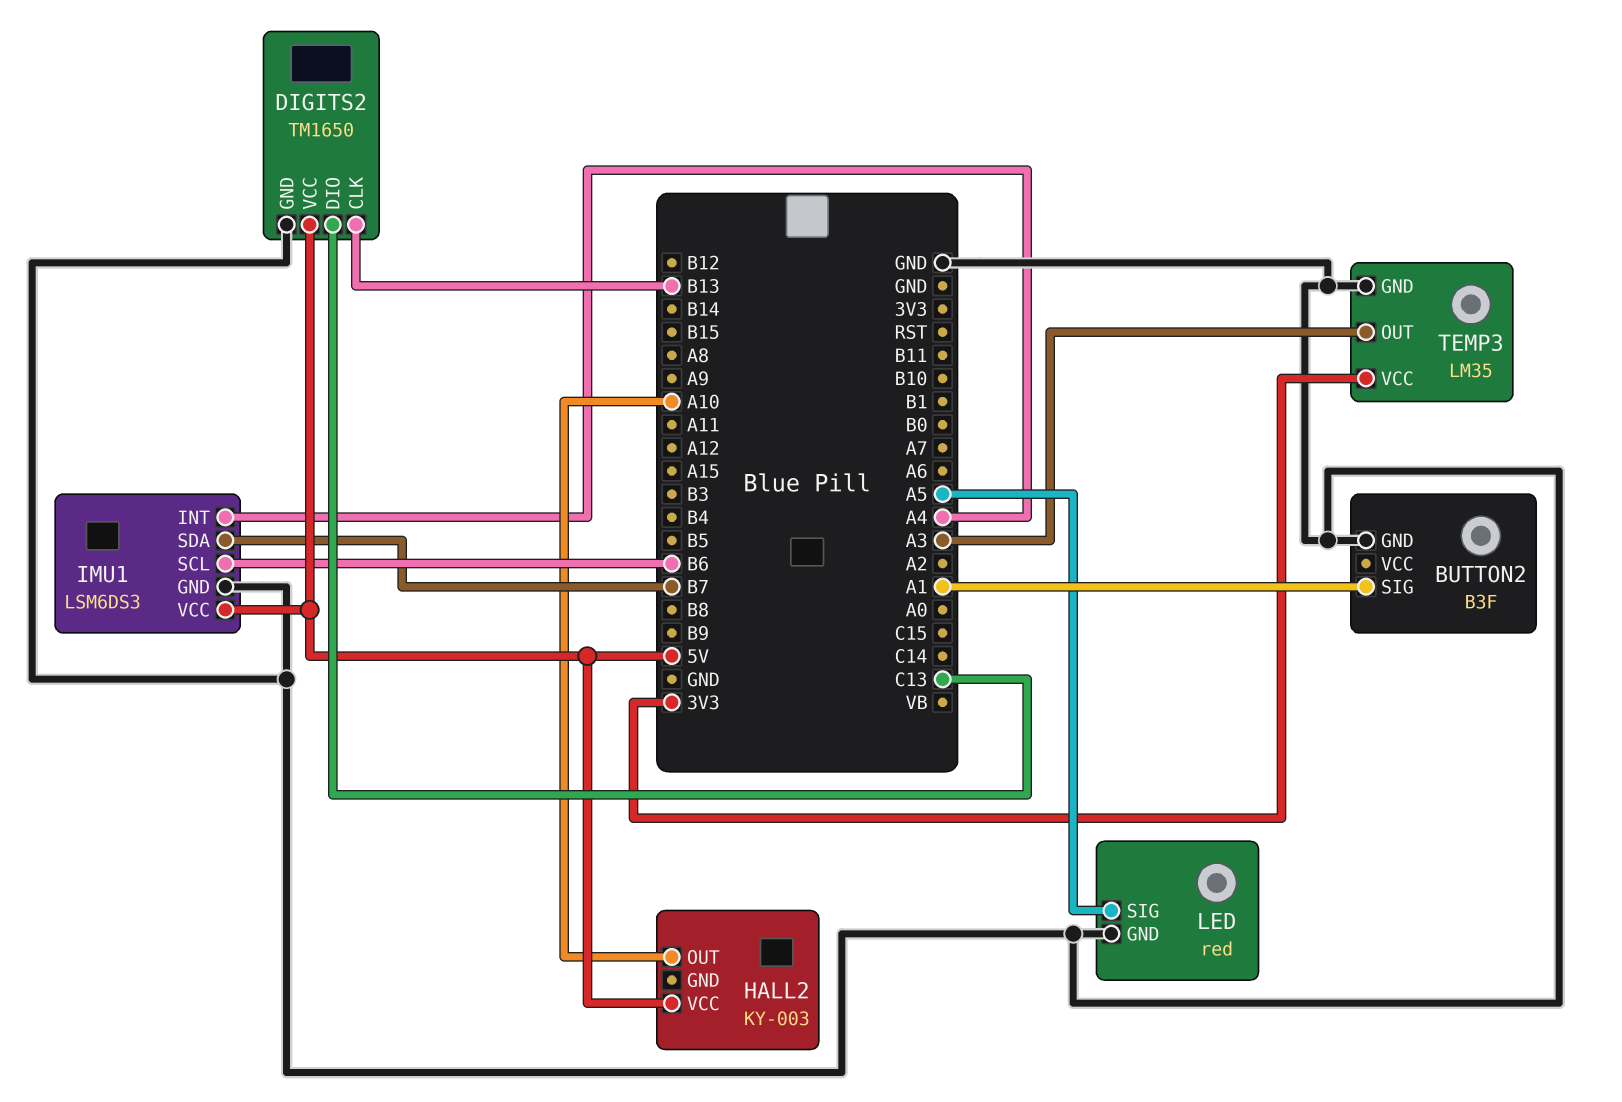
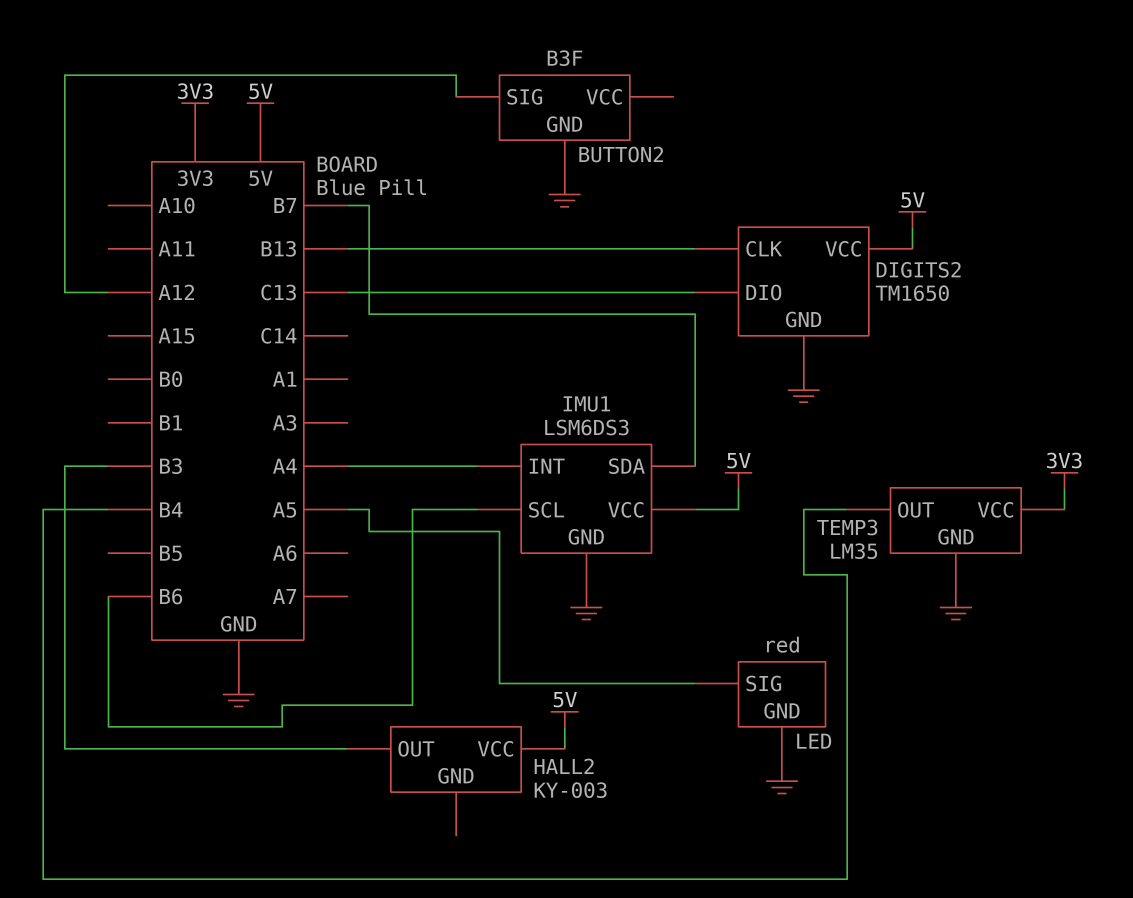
BUTTON2 pin SIG: A1 -> A12
HALL2 pin OUT: A10 -> B3
TEMP3 pin OUT: A3 -> B4

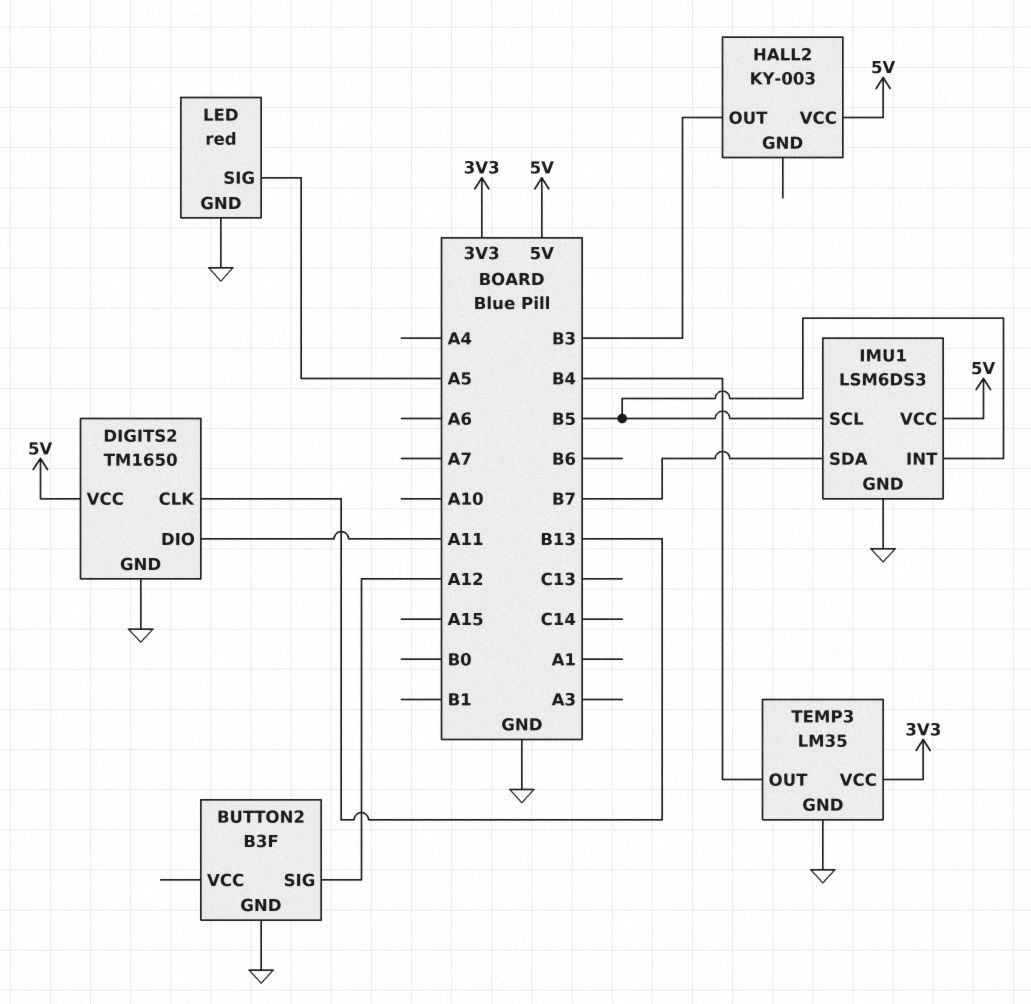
DIGITS2 pin DIO: C13 -> A11
IMU1 pin INT: A4 -> B5
IMU1 pin SCL: B6 -> B5

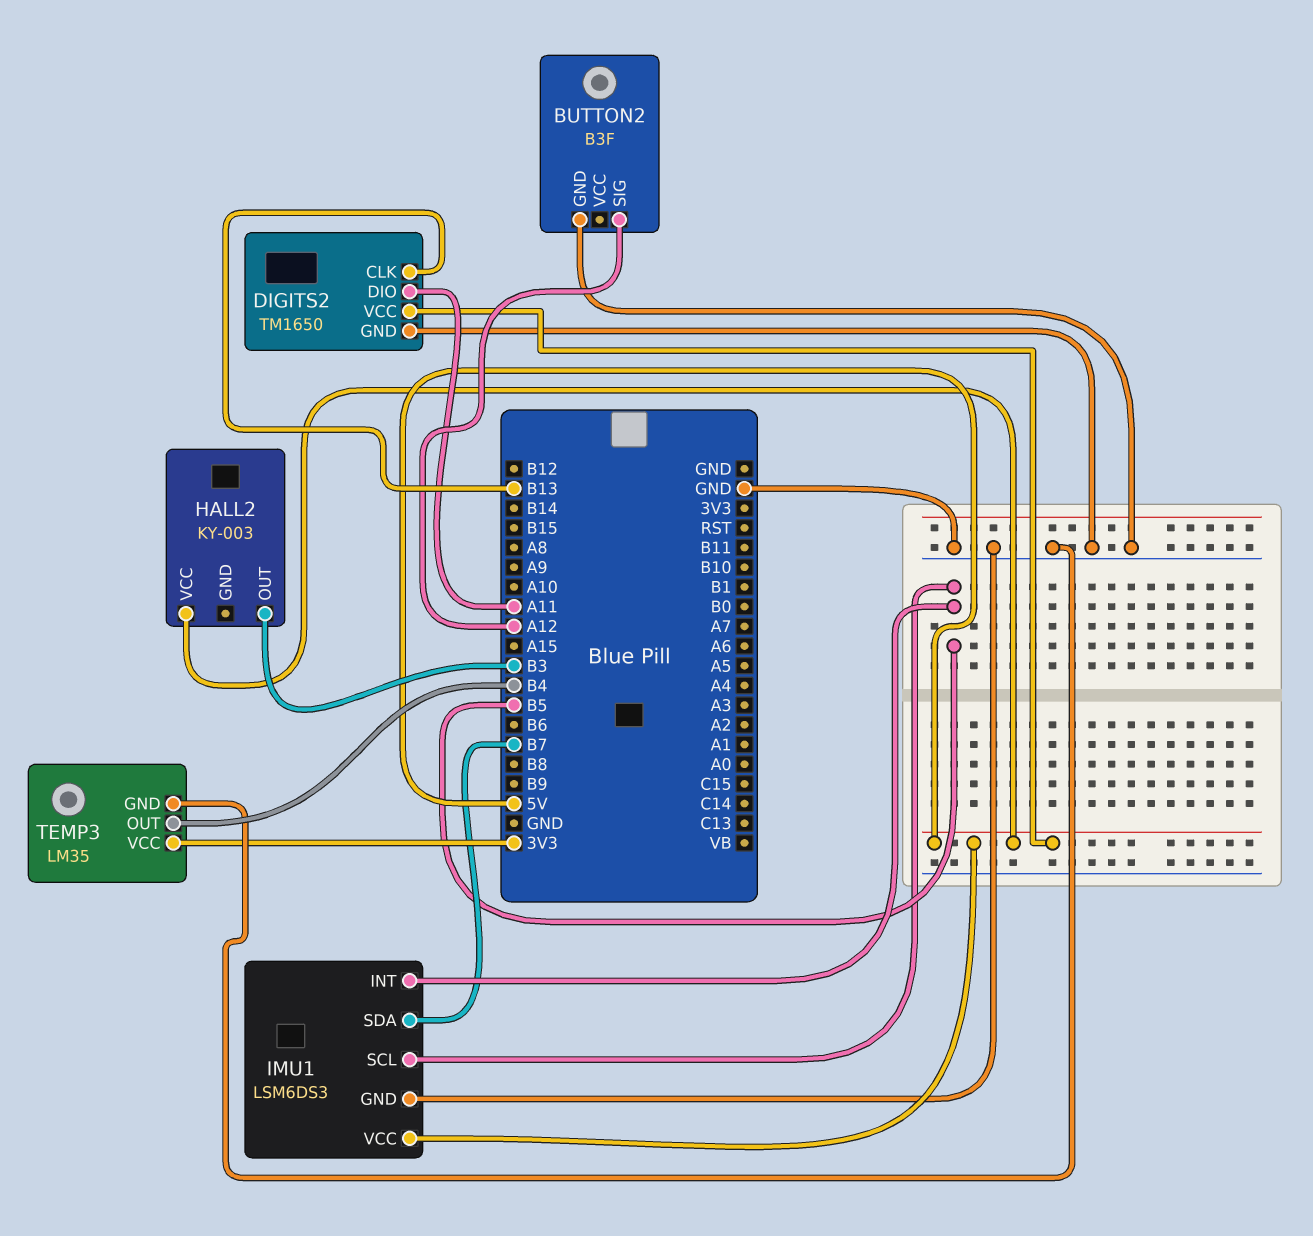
LED: red -> none
LED pin GND: GND -> none
LED pin SIG: A5 -> none

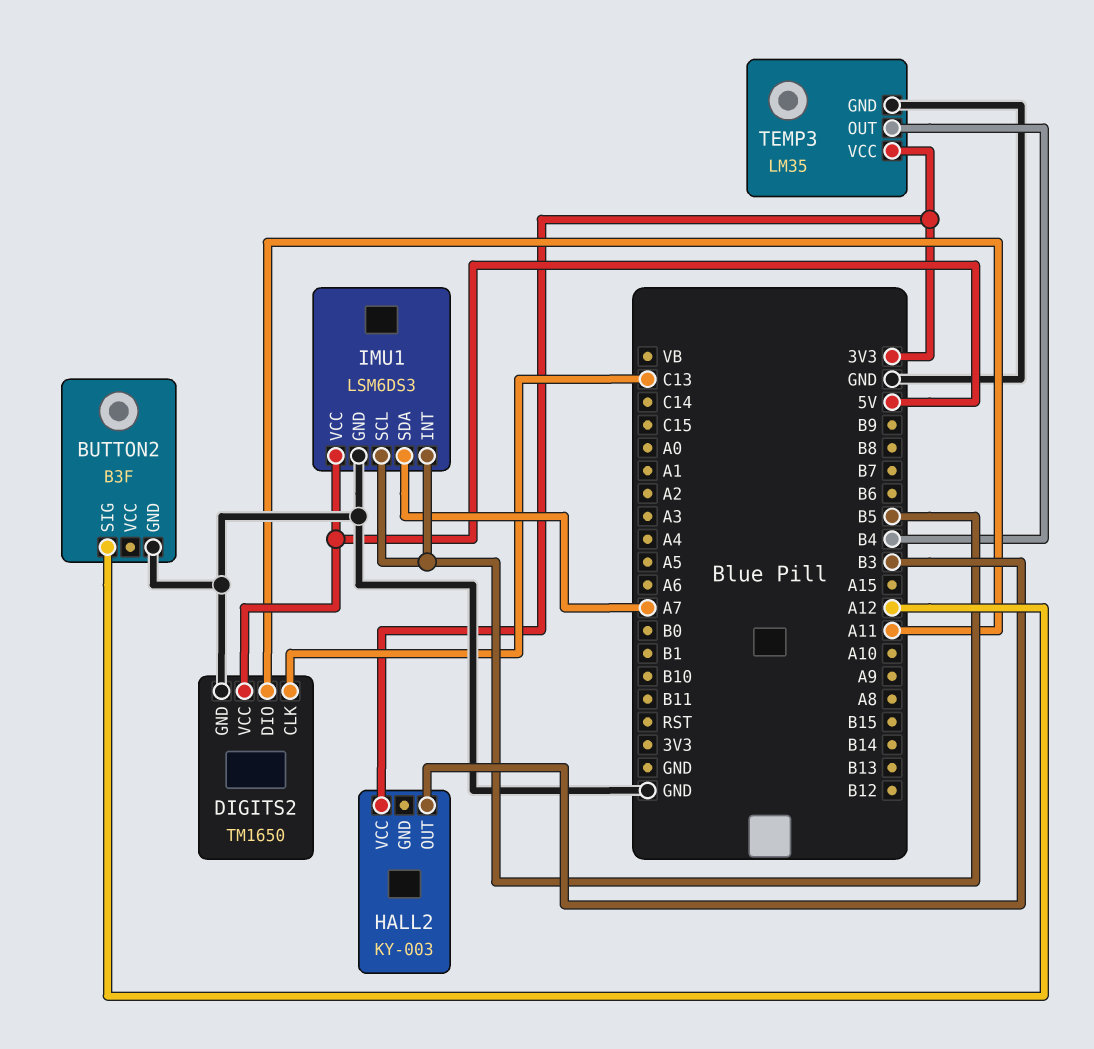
DIGITS2 pin CLK: B13 -> C13
HALL2 pin VCC: 5V -> 3V3
IMU1 pin SDA: B7 -> A7

